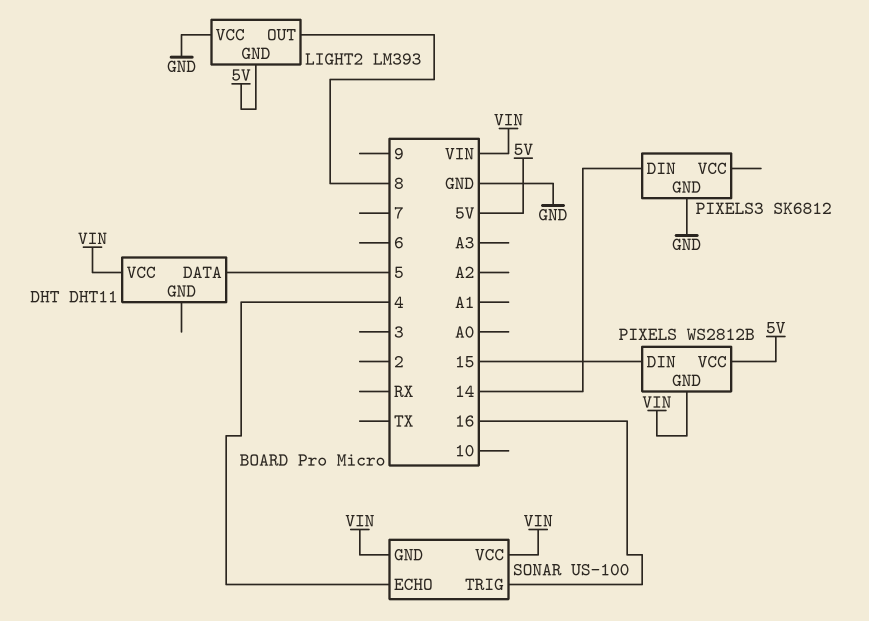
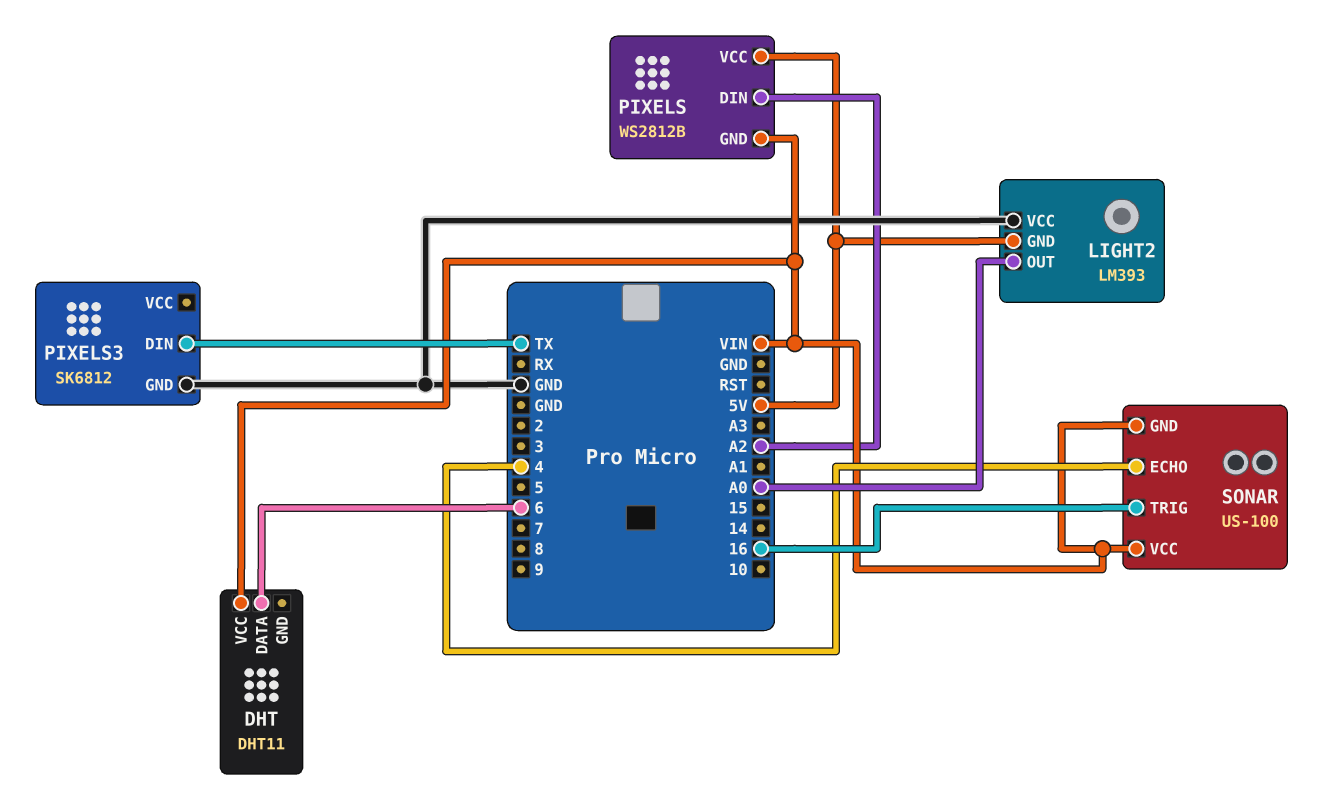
DHT pin DATA: 5 -> 6
LIGHT2 pin OUT: 8 -> A0
PIXELS pin DIN: 15 -> A2
PIXELS3 pin DIN: 14 -> TX

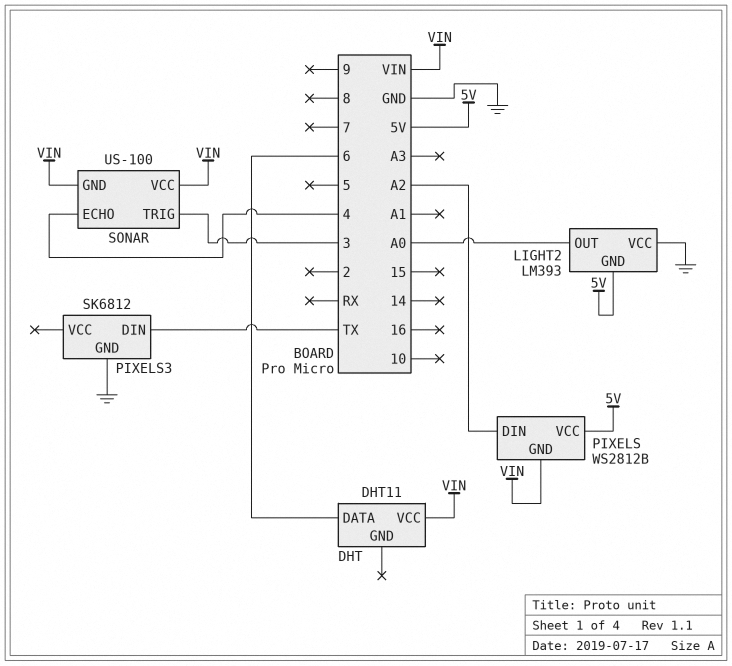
SONAR pin TRIG: 16 -> 3

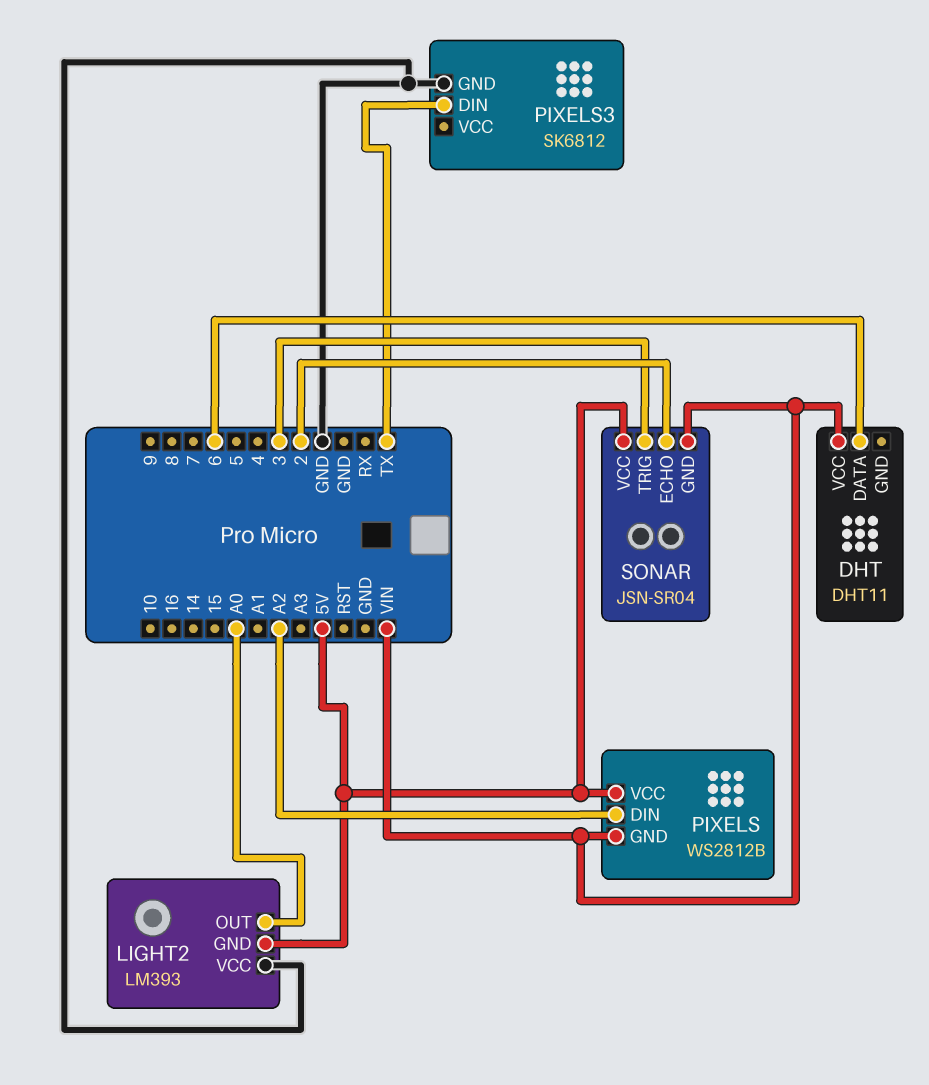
SONAR: US-100 -> JSN-SR04
SONAR pin ECHO: 4 -> 2
SONAR pin VCC: VIN -> 5V

